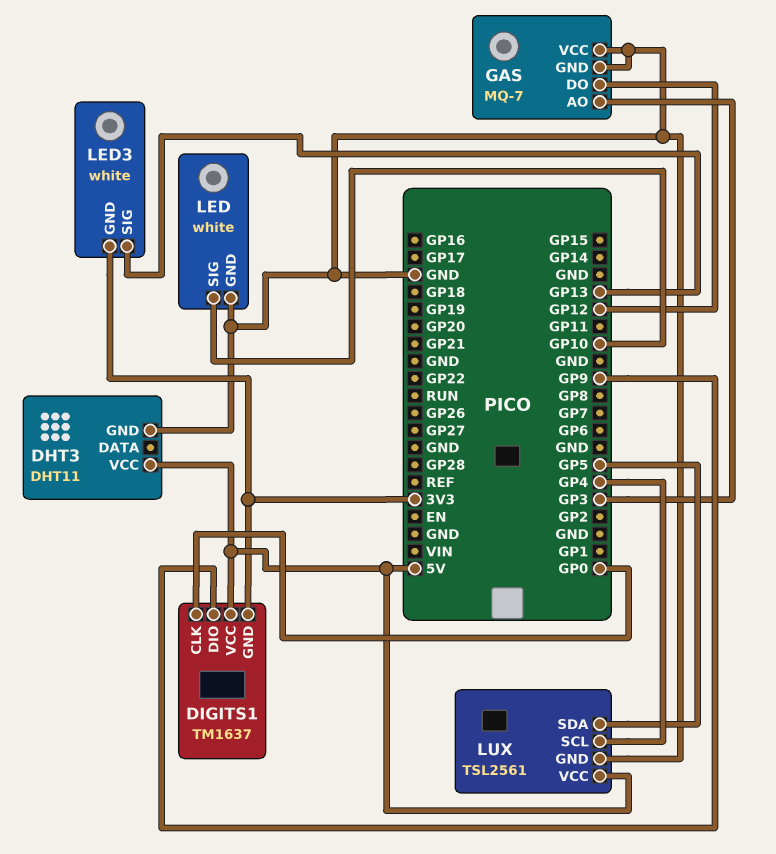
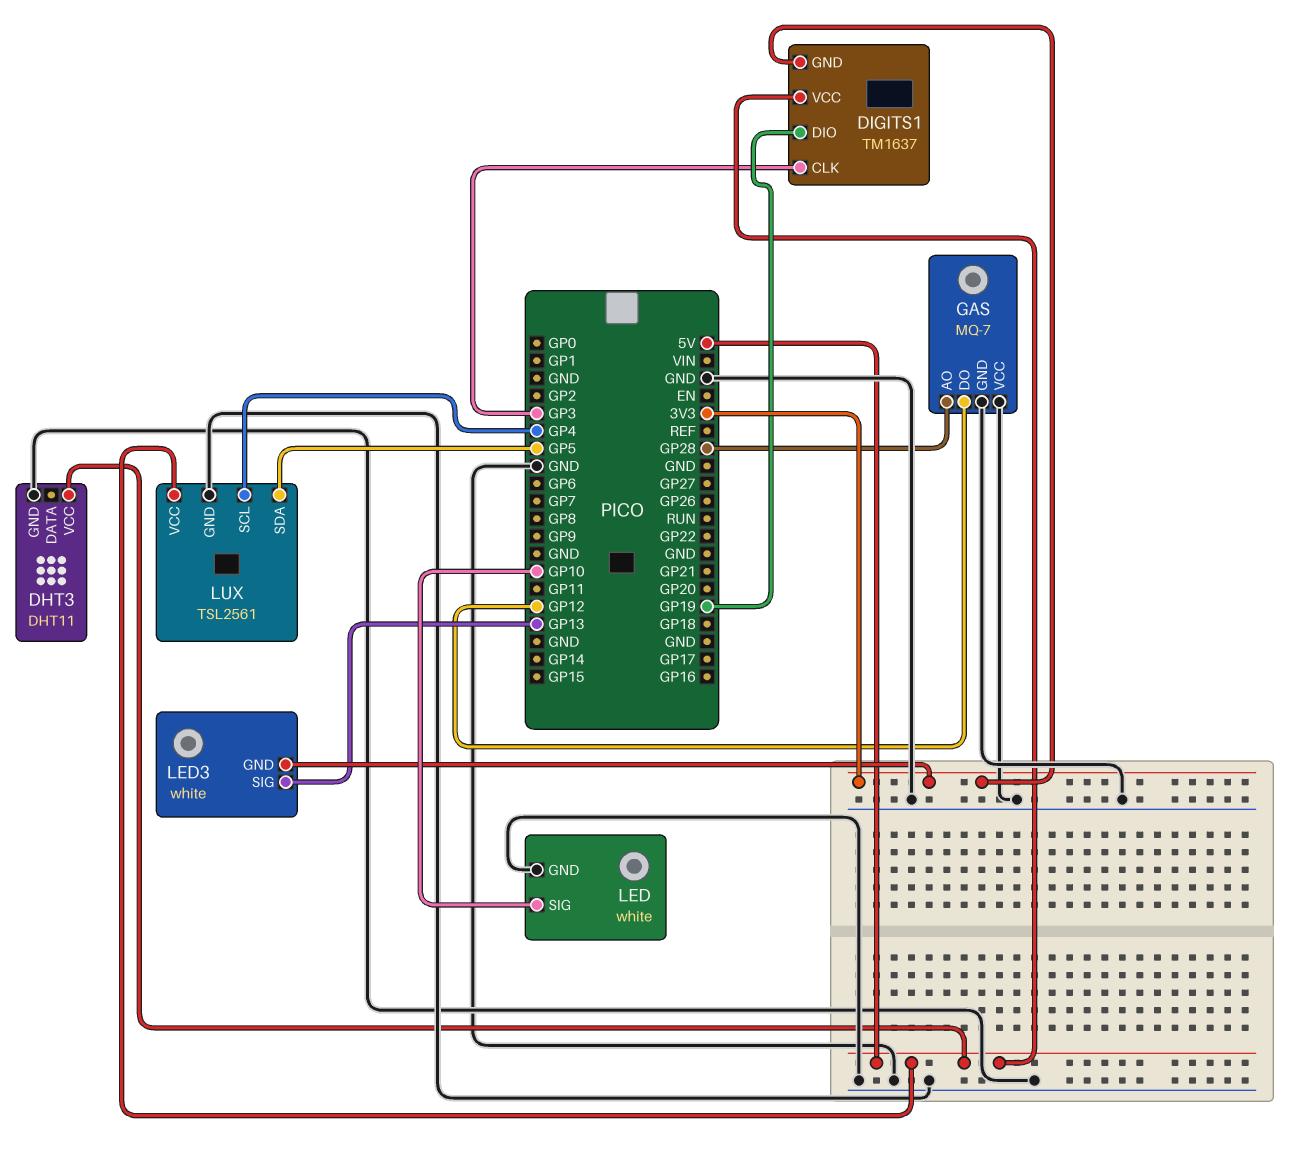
DIGITS1 pin CLK: GP0 -> GP3
DIGITS1 pin DIO: GP9 -> GP19
GAS pin AO: GP3 -> GP28

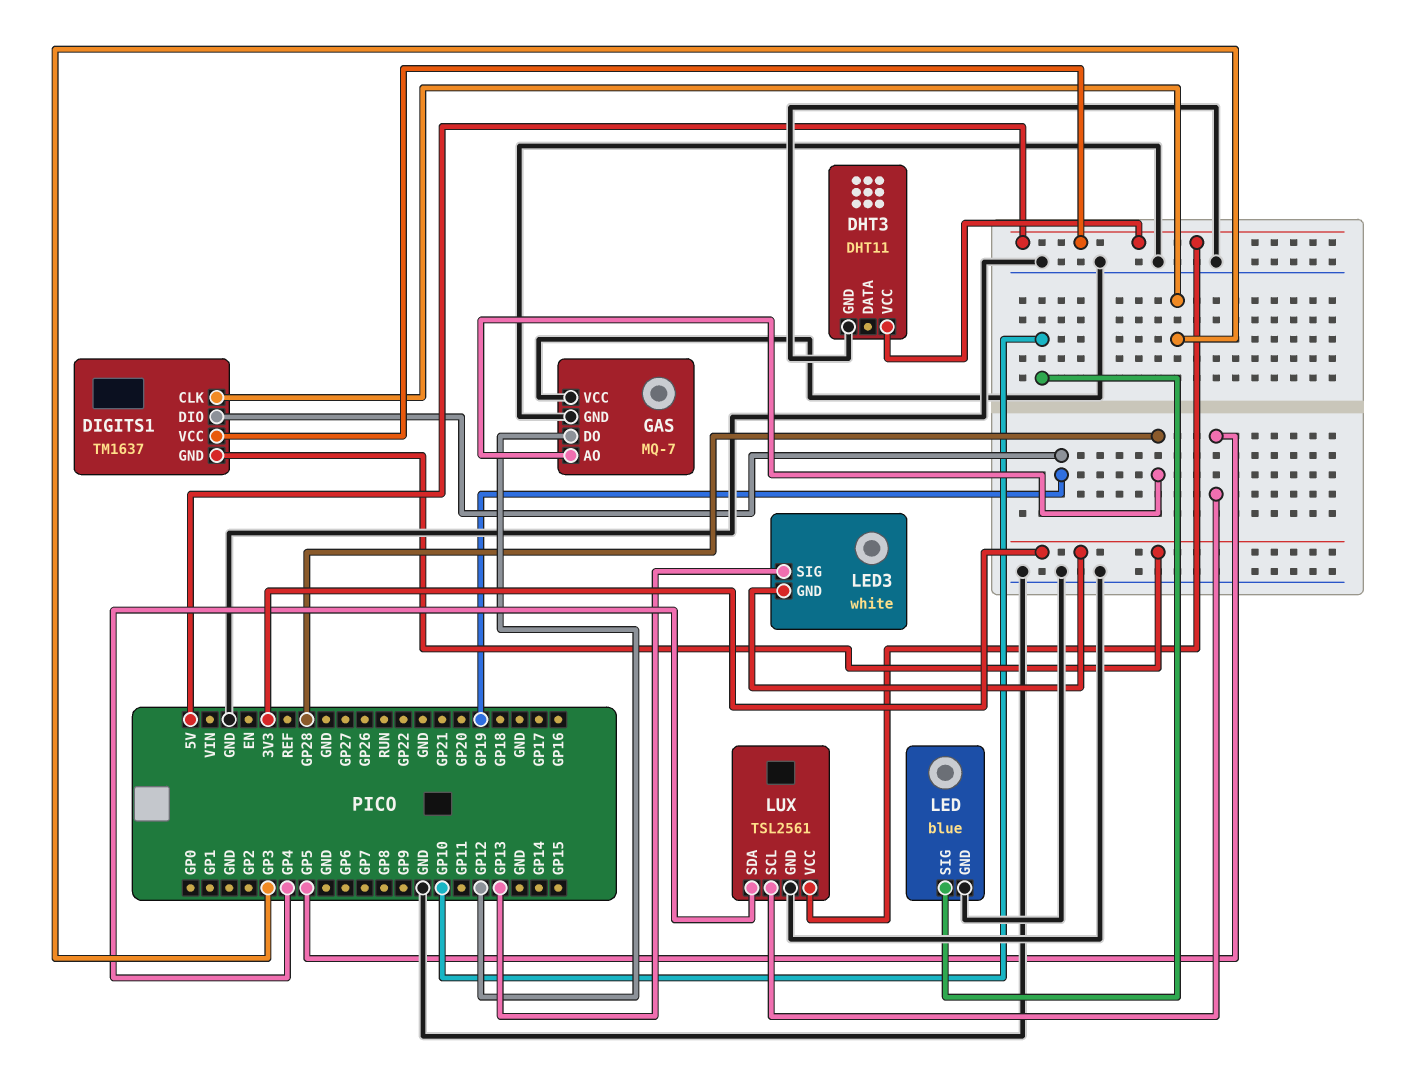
LED: white -> blue
LUX pin SCL: GP4 -> GP5
LUX pin SDA: GP5 -> GP4

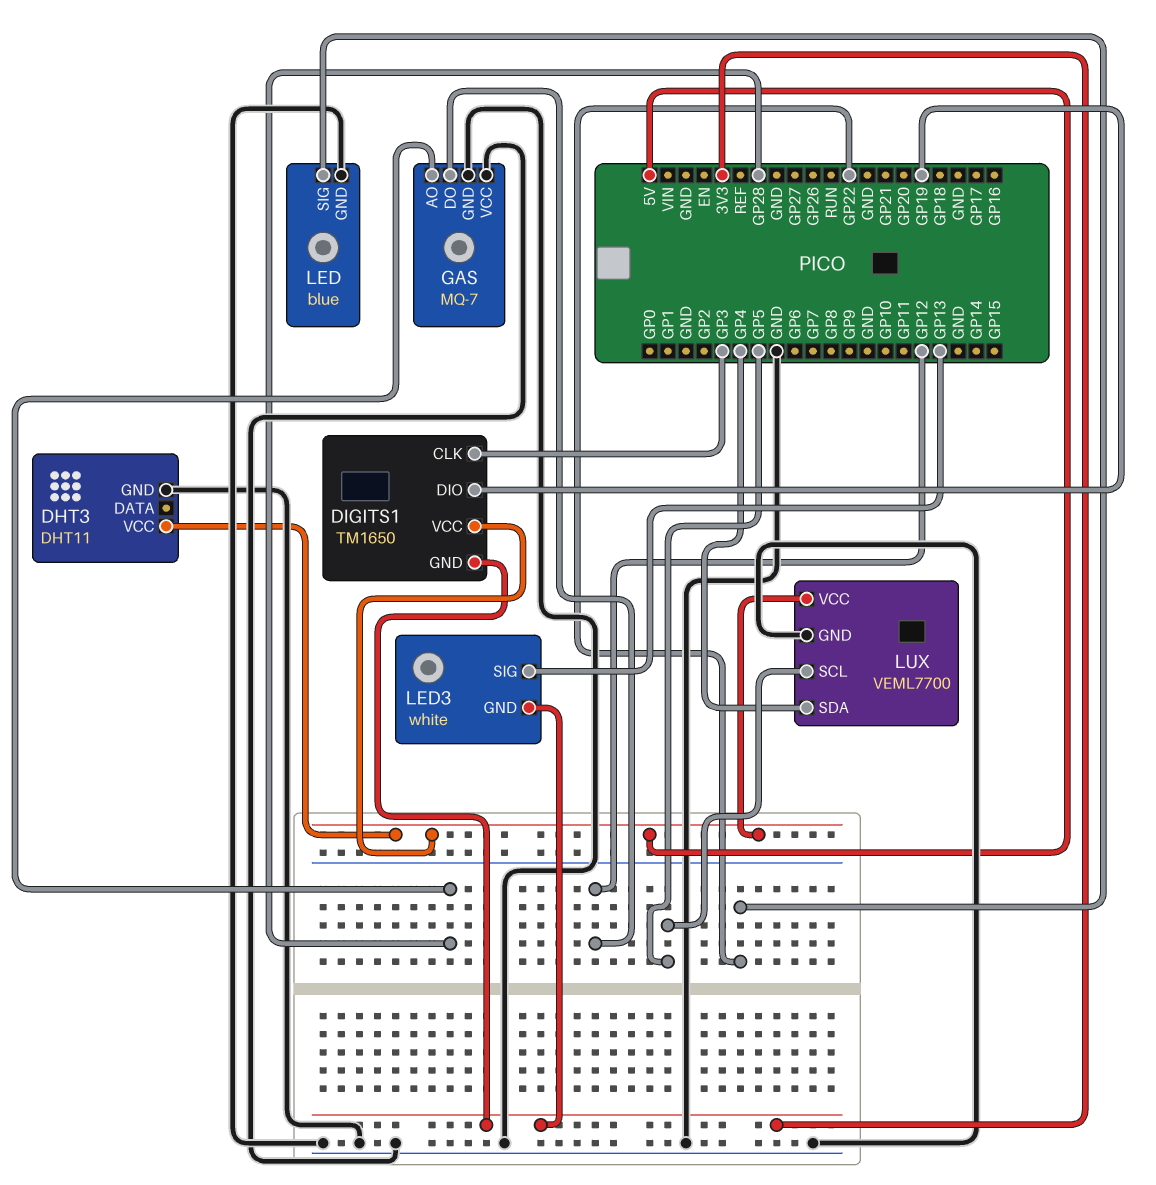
DIGITS1: TM1637 -> TM1650
LED pin SIG: GP10 -> GP22
LUX: TSL2561 -> VEML7700

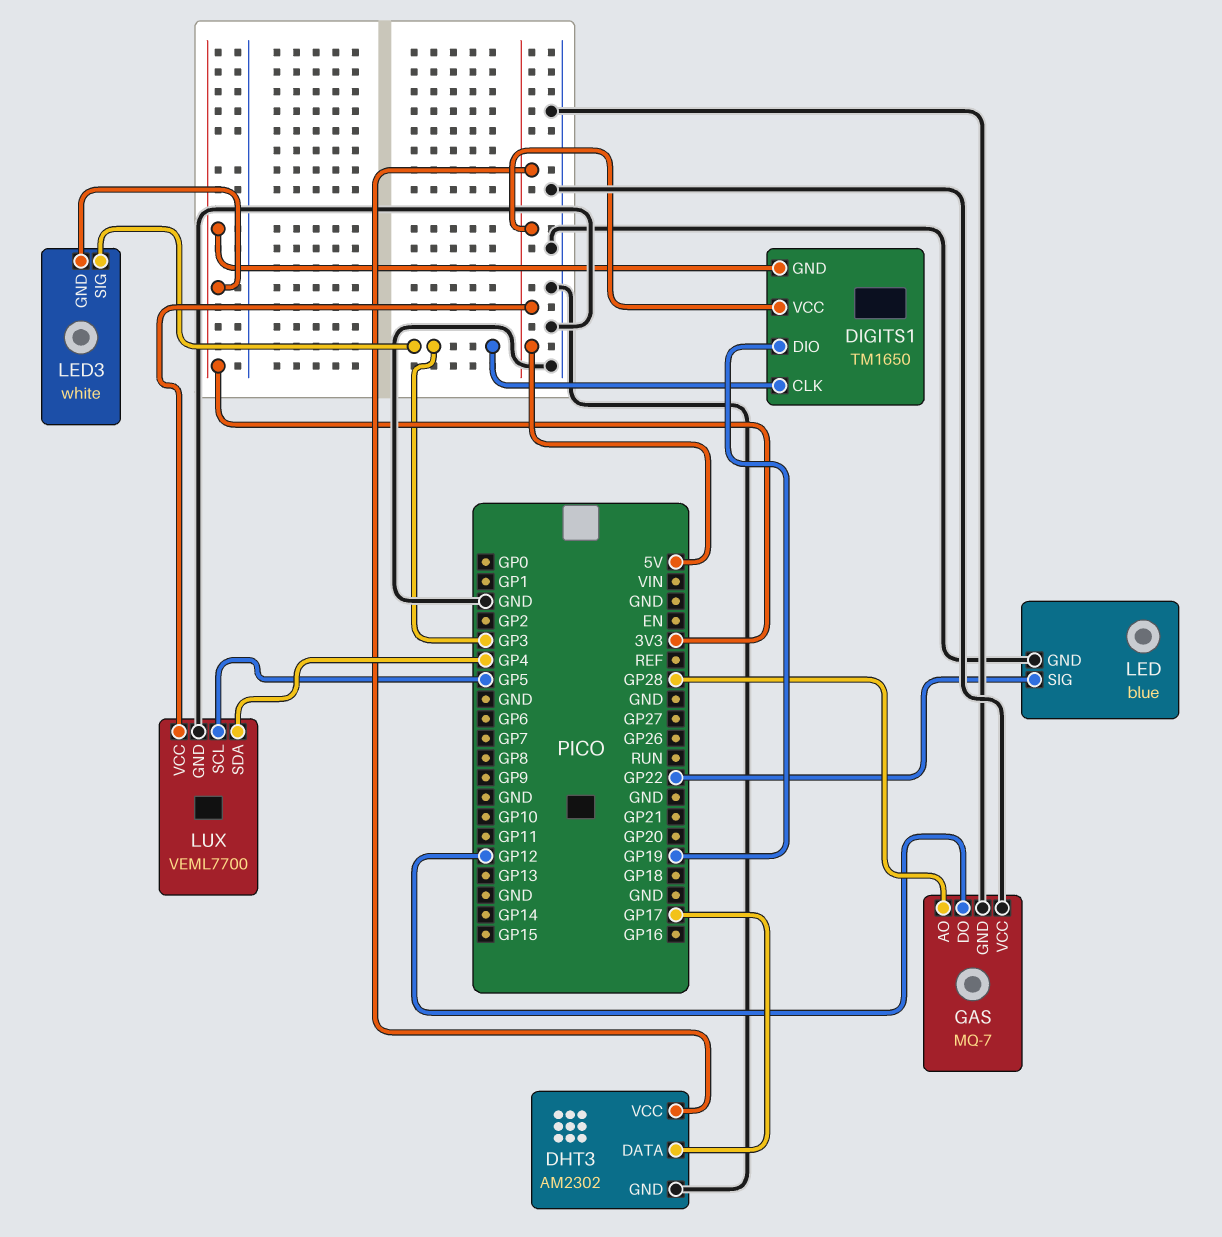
DHT3: DHT11 -> AM2302
DHT3 pin DATA: none -> GP17
LED3 pin SIG: GP13 -> GP3

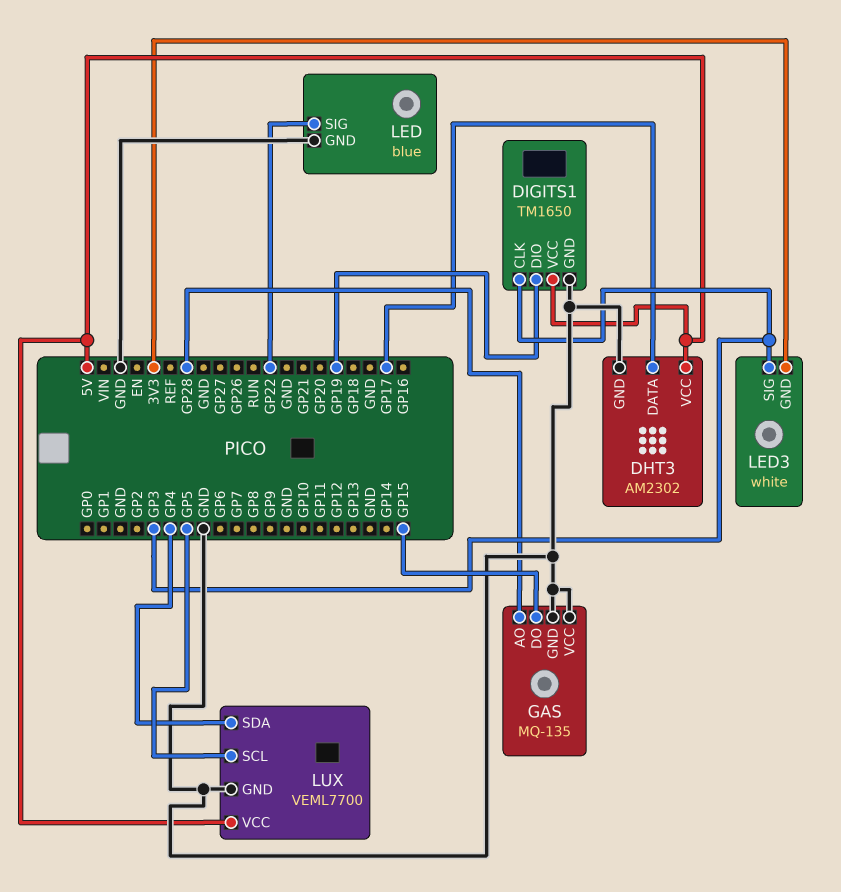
DIGITS1 pin GND: 3V3 -> GND
GAS: MQ-7 -> MQ-135
GAS pin DO: GP12 -> GP15

